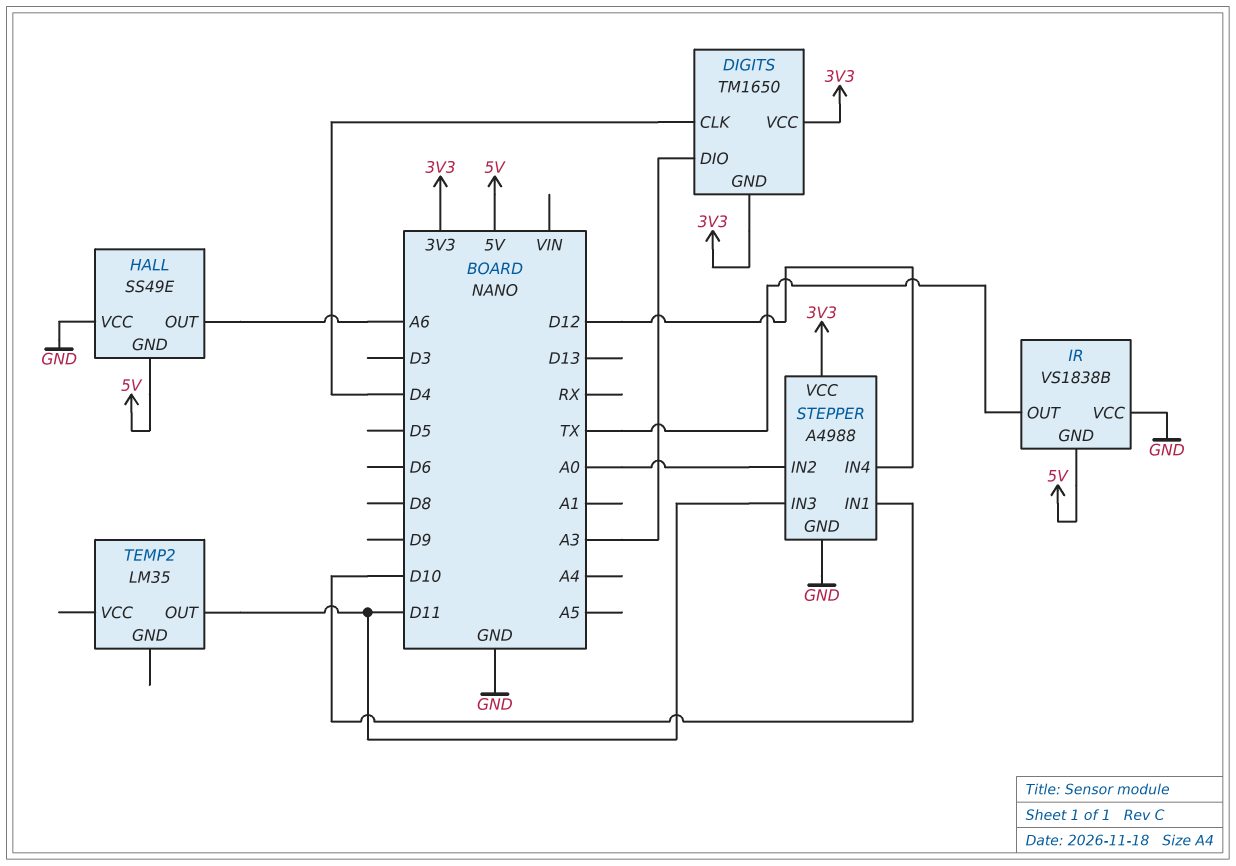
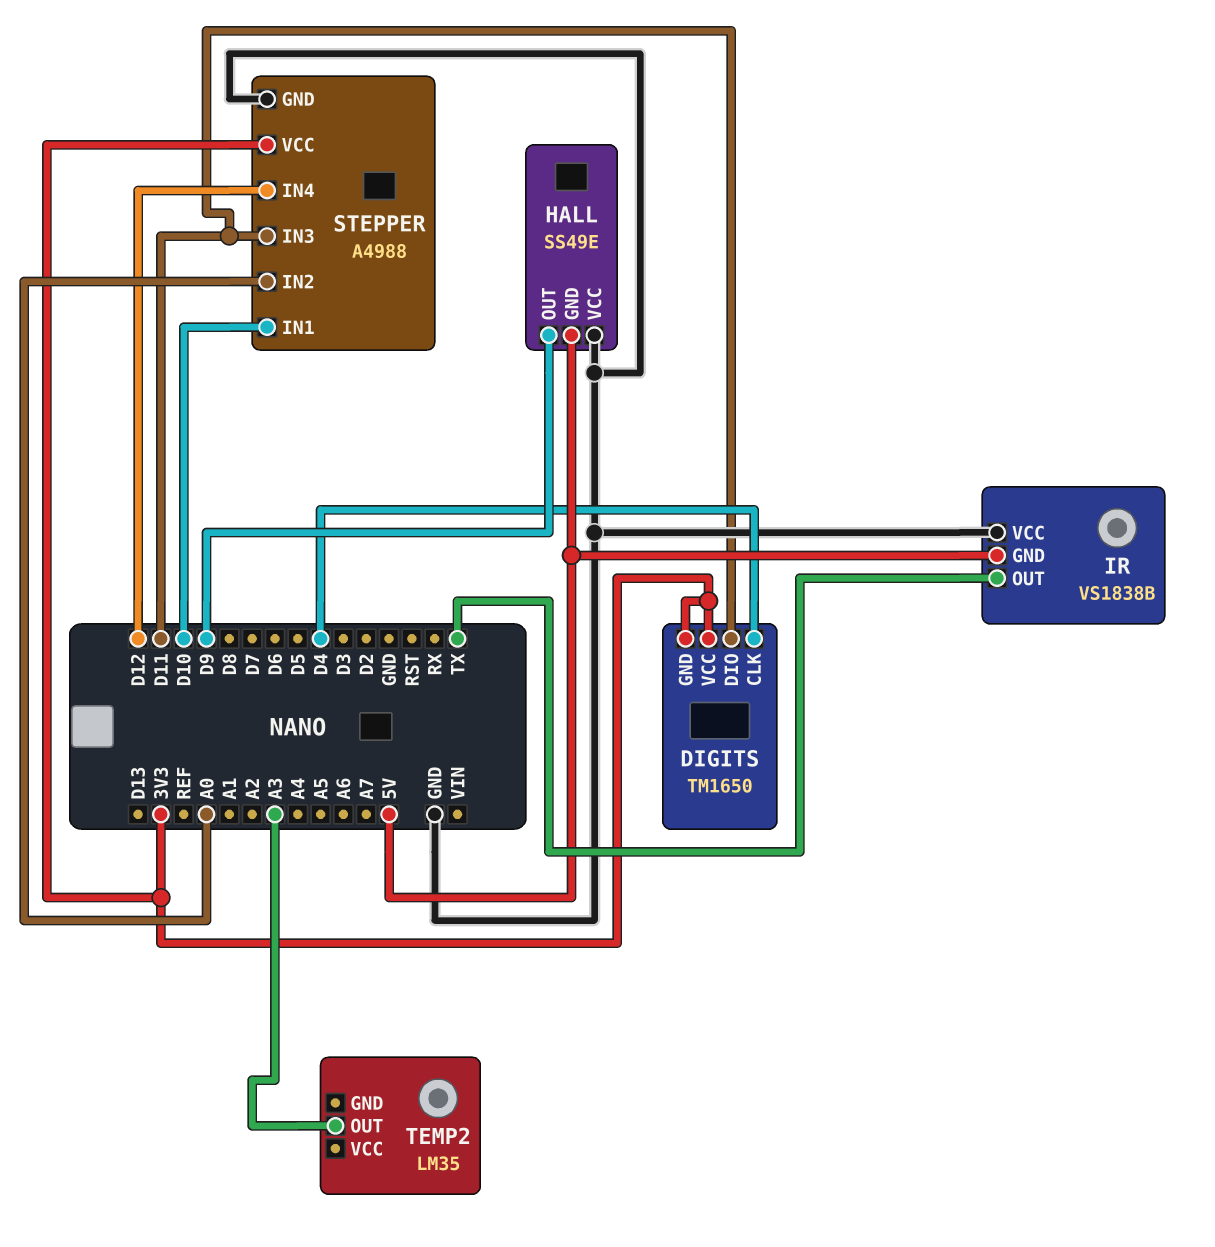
DIGITS pin DIO: A3 -> D11
HALL pin OUT: A6 -> D9
TEMP2 pin OUT: D11 -> A3

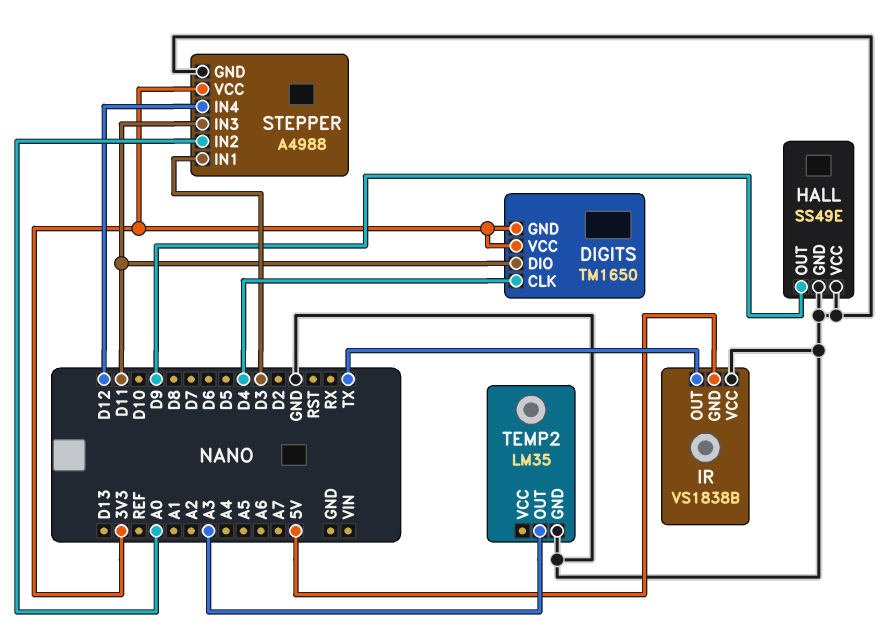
HALL pin GND: 5V -> GND
STEPPER pin IN1: D10 -> D3
TEMP2 pin GND: none -> GND

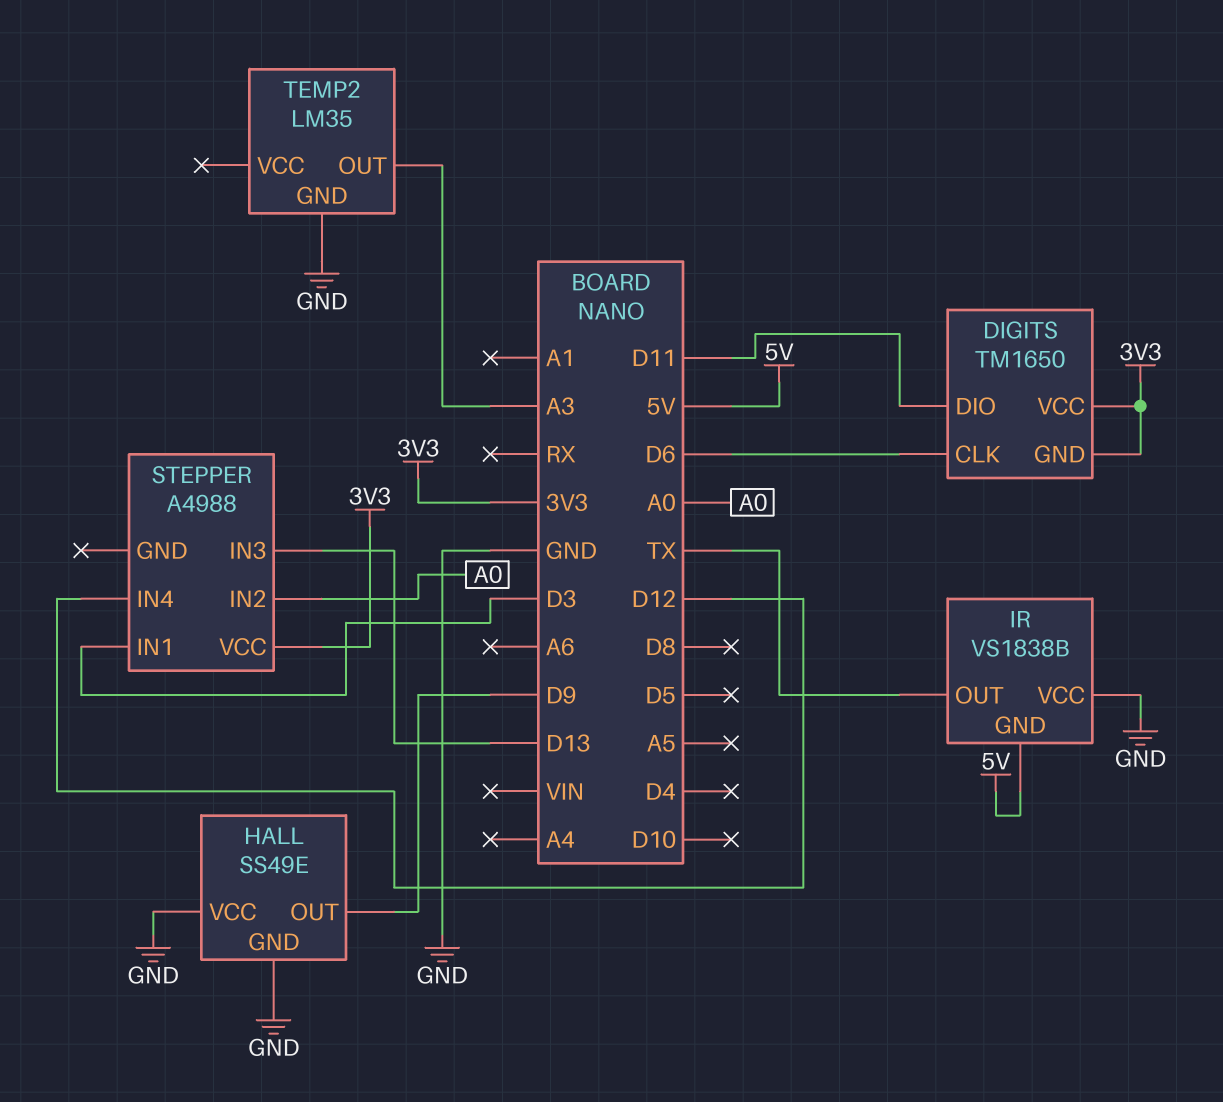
DIGITS pin CLK: D4 -> D6
STEPPER pin GND: GND -> none
STEPPER pin IN3: D11 -> D13

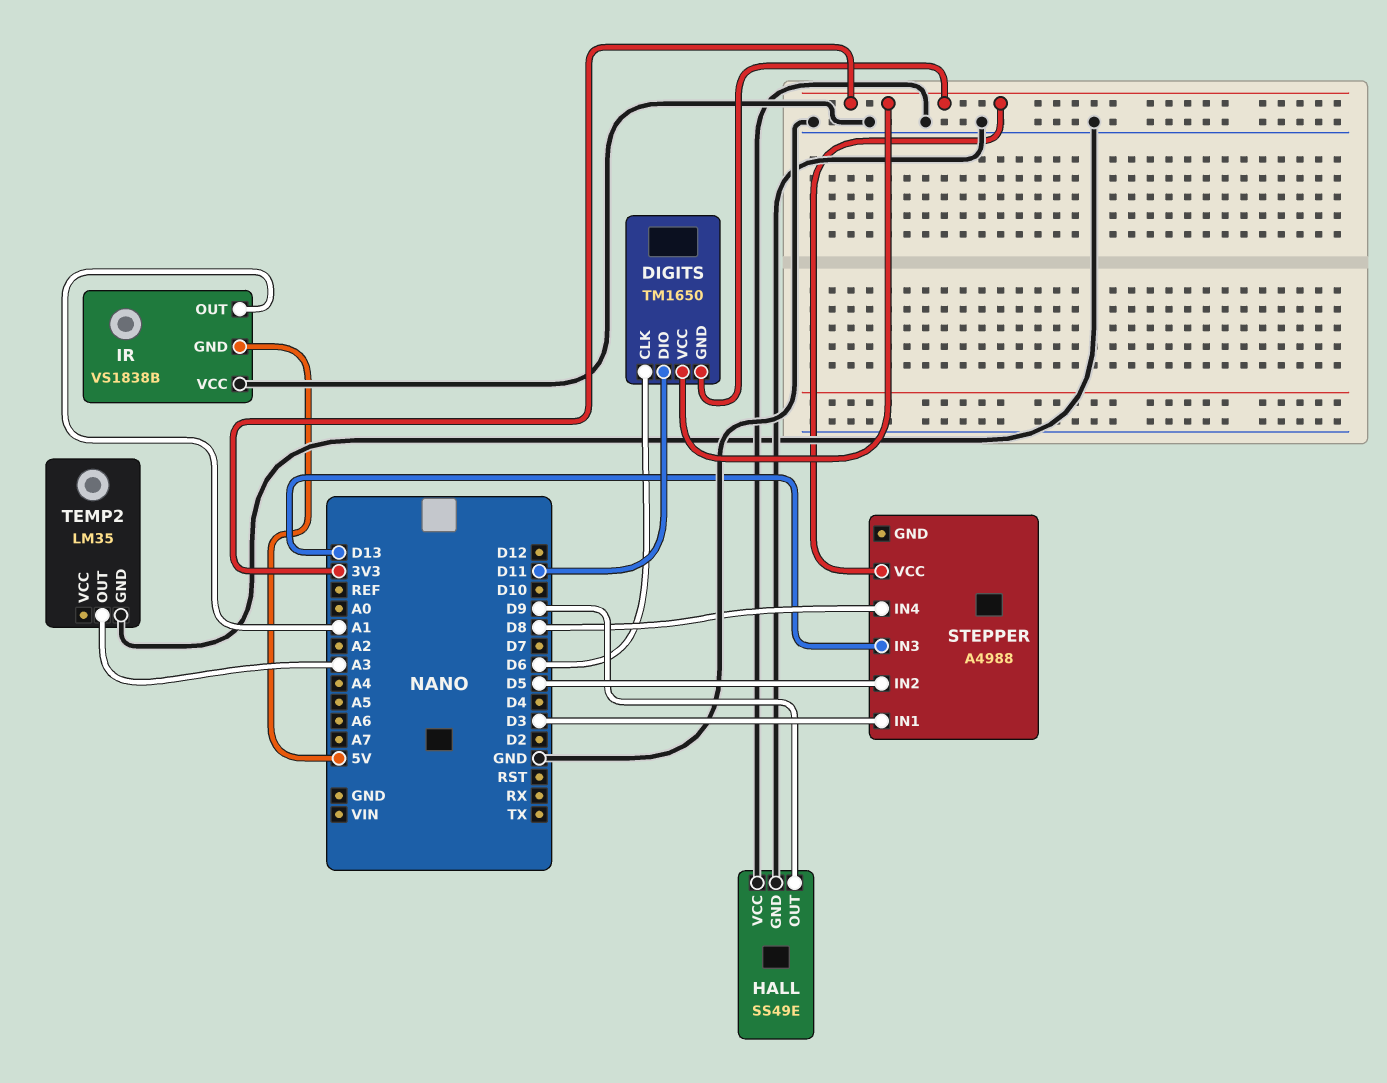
IR pin OUT: TX -> A1
STEPPER pin IN2: A0 -> D5
STEPPER pin IN4: D12 -> D8

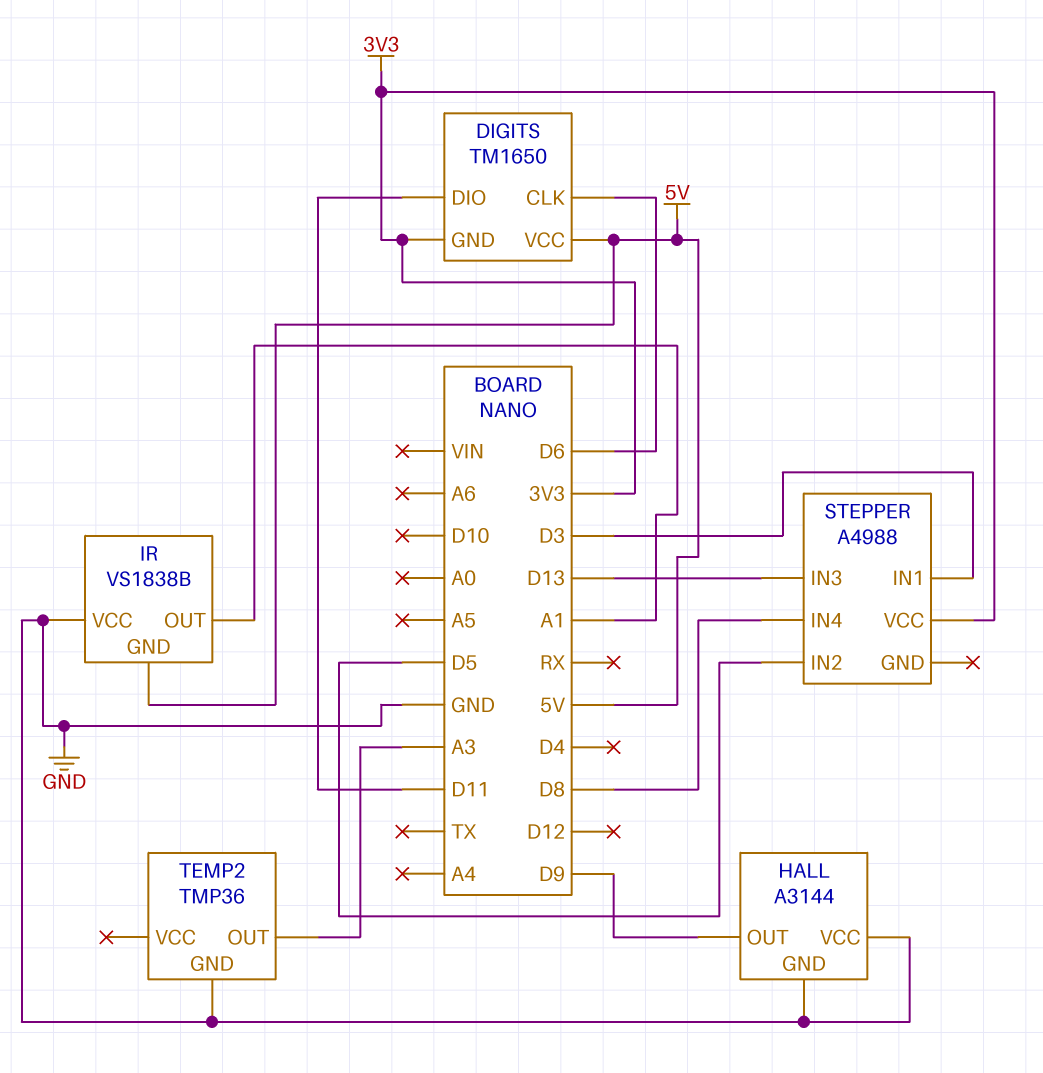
DIGITS pin VCC: 3V3 -> 5V
HALL: SS49E -> A3144
TEMP2: LM35 -> TMP36

